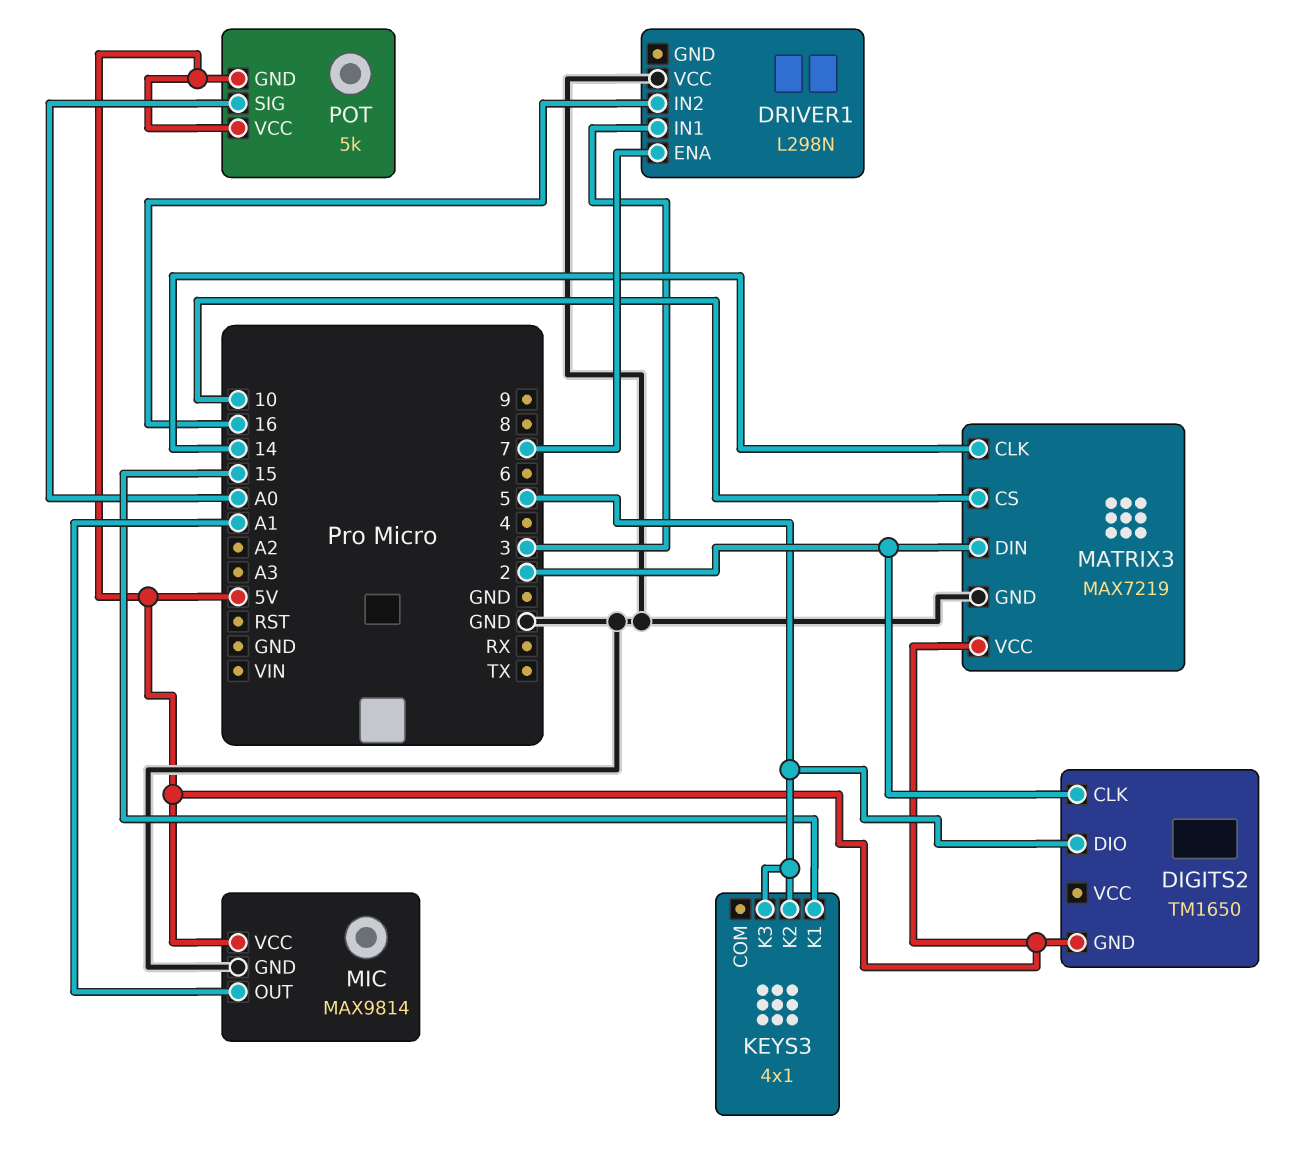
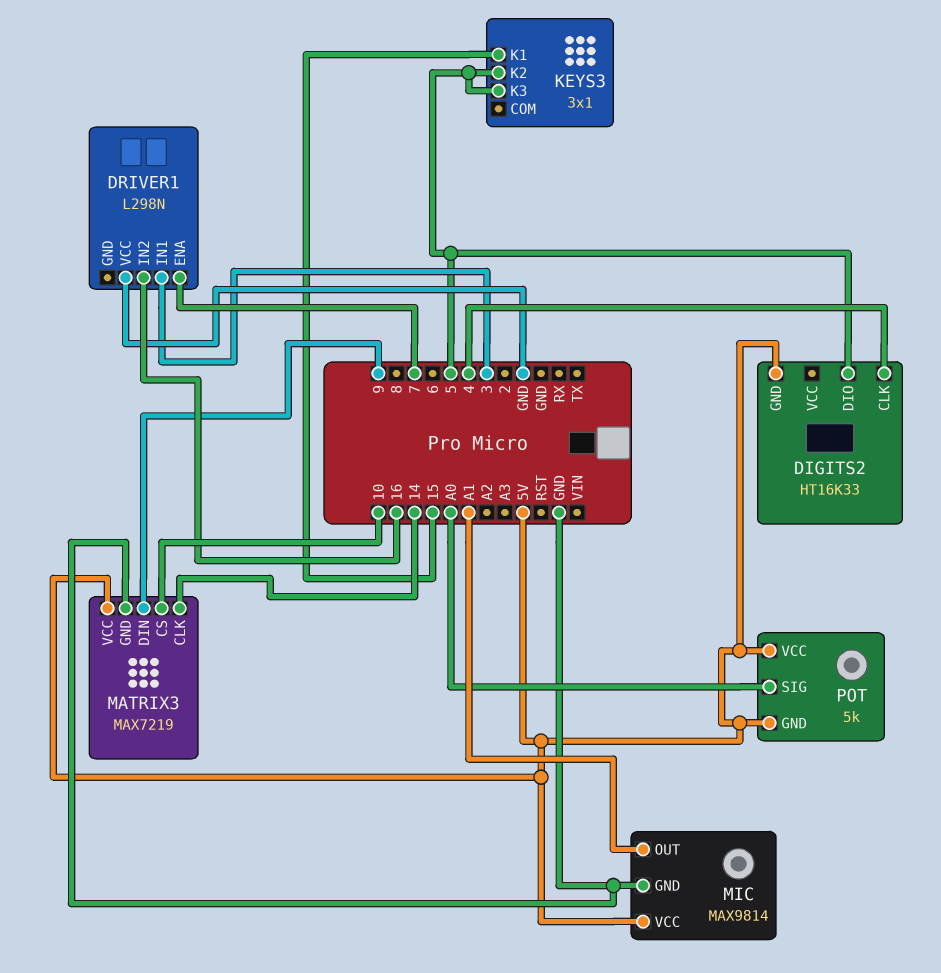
DIGITS2: TM1650 -> HT16K33
DIGITS2 pin CLK: 2 -> 4
KEYS3: 4x1 -> 3x1
MATRIX3 pin DIN: 2 -> 9

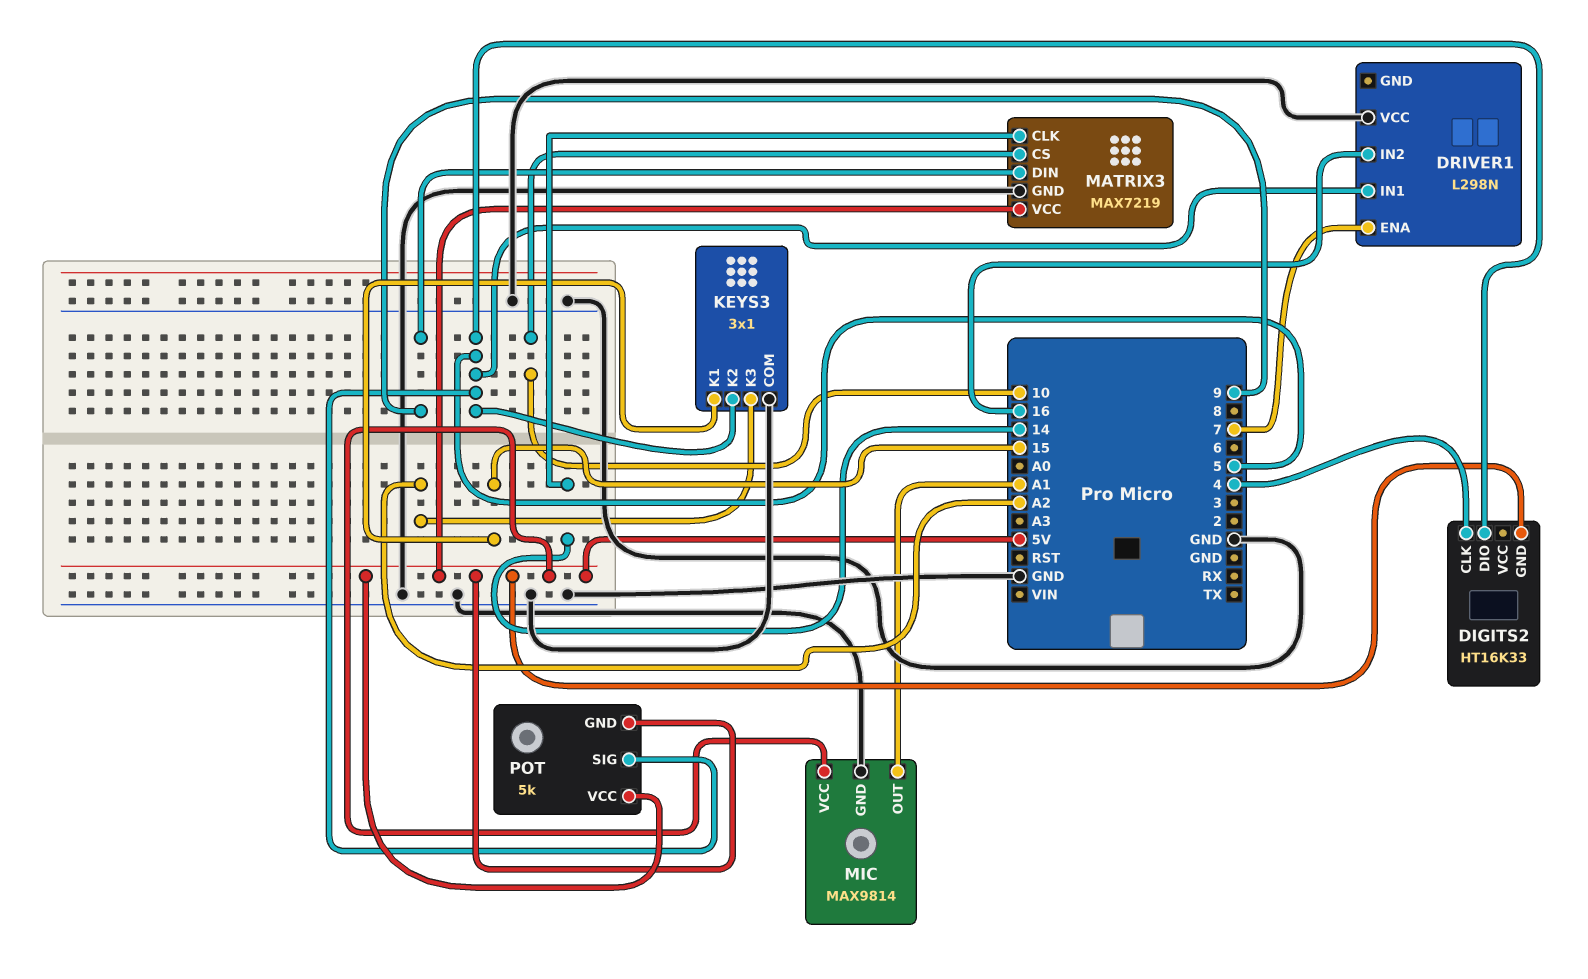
DRIVER1 pin IN1: 3 -> 5
KEYS3 pin COM: none -> GND
KEYS3 pin K3: 5 -> A2
POT pin SIG: A0 -> 5

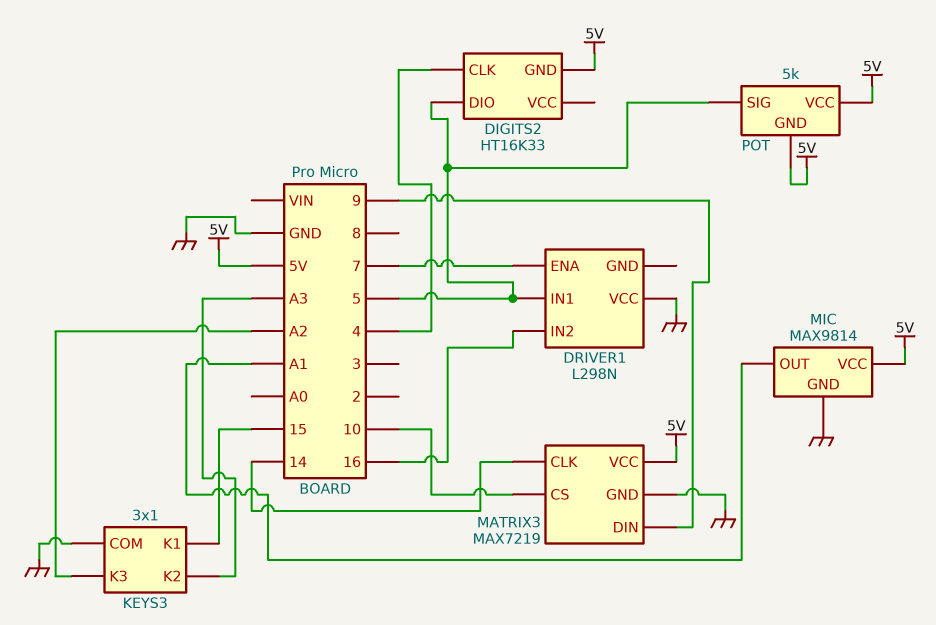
KEYS3 pin K2: 5 -> A3

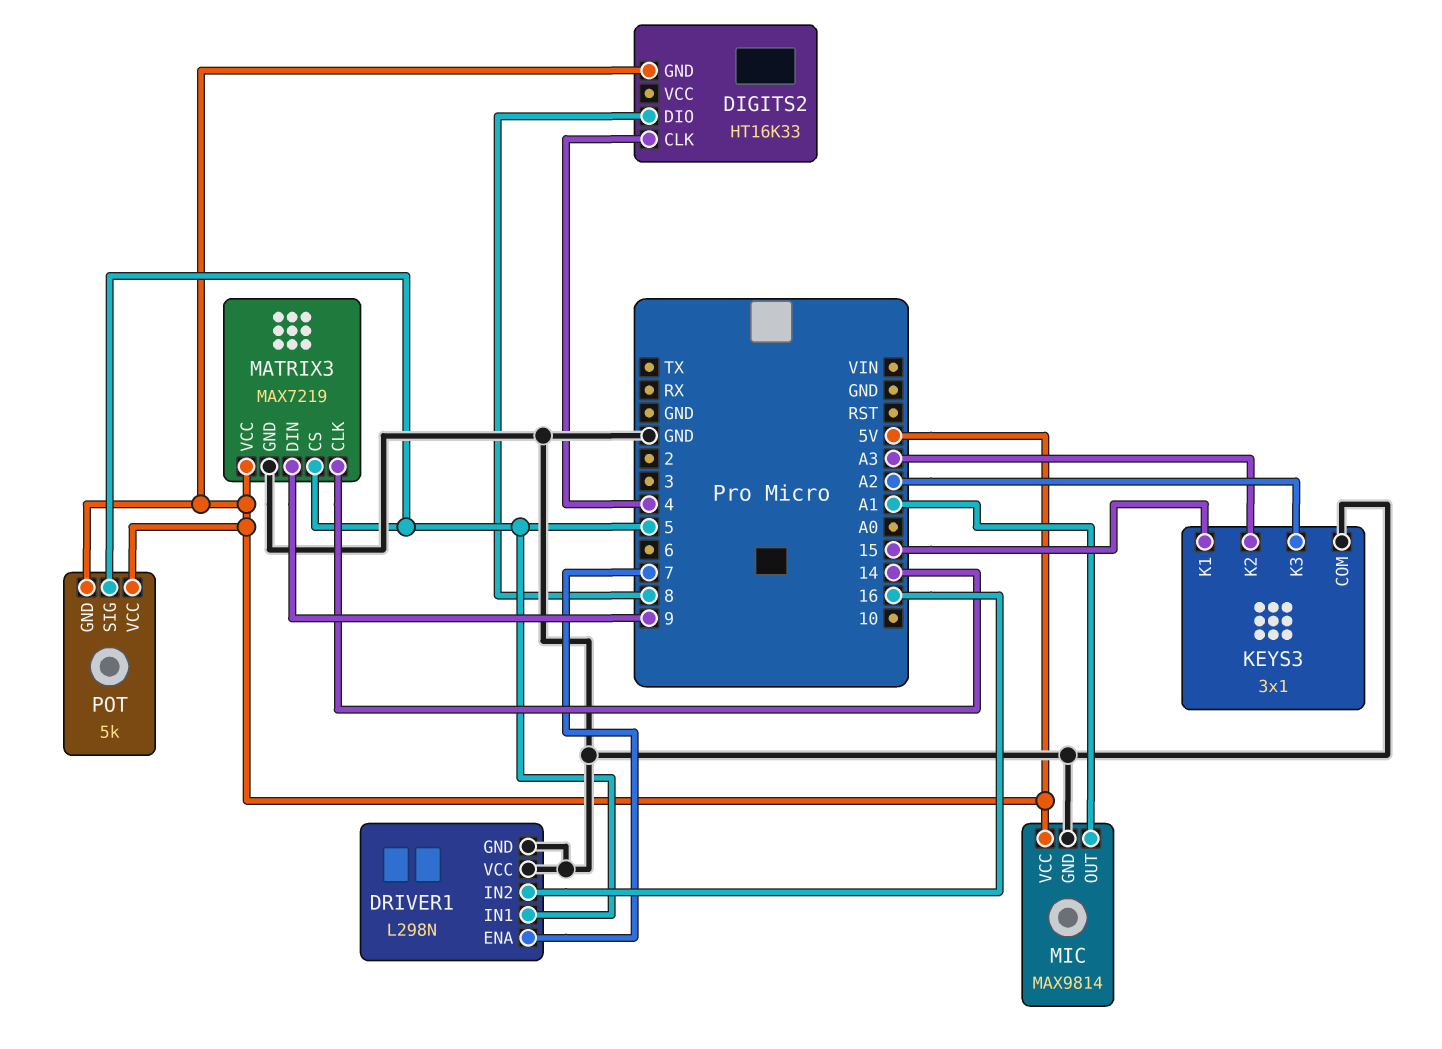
DIGITS2 pin DIO: 5 -> 8
DRIVER1 pin GND: none -> GND
MATRIX3 pin CS: 10 -> 5

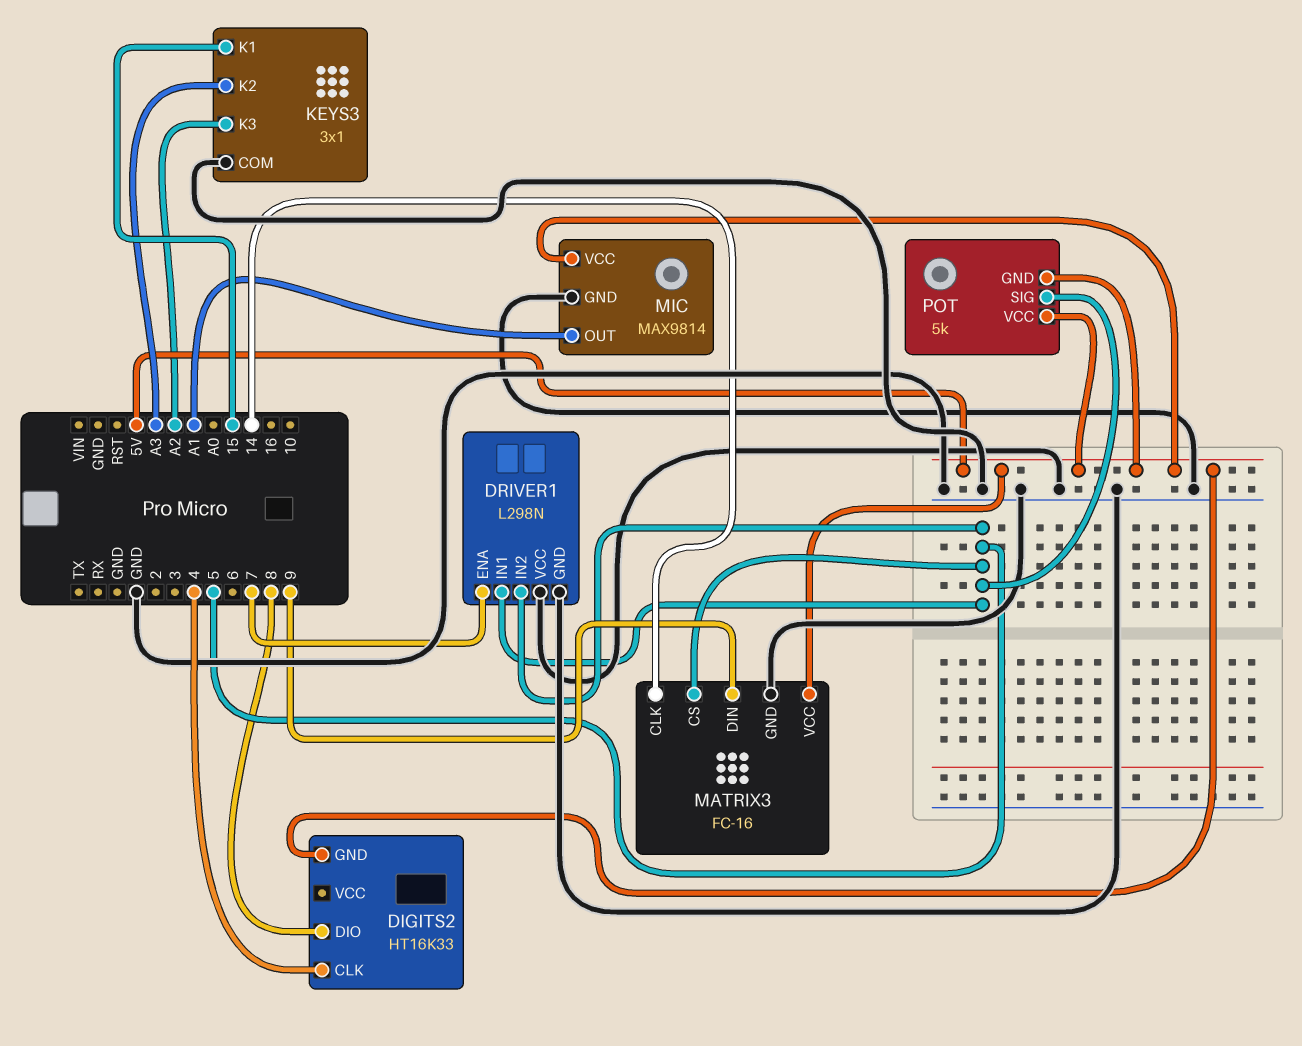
DRIVER1 pin IN2: 16 -> 5
MATRIX3: MAX7219 -> FC-16

